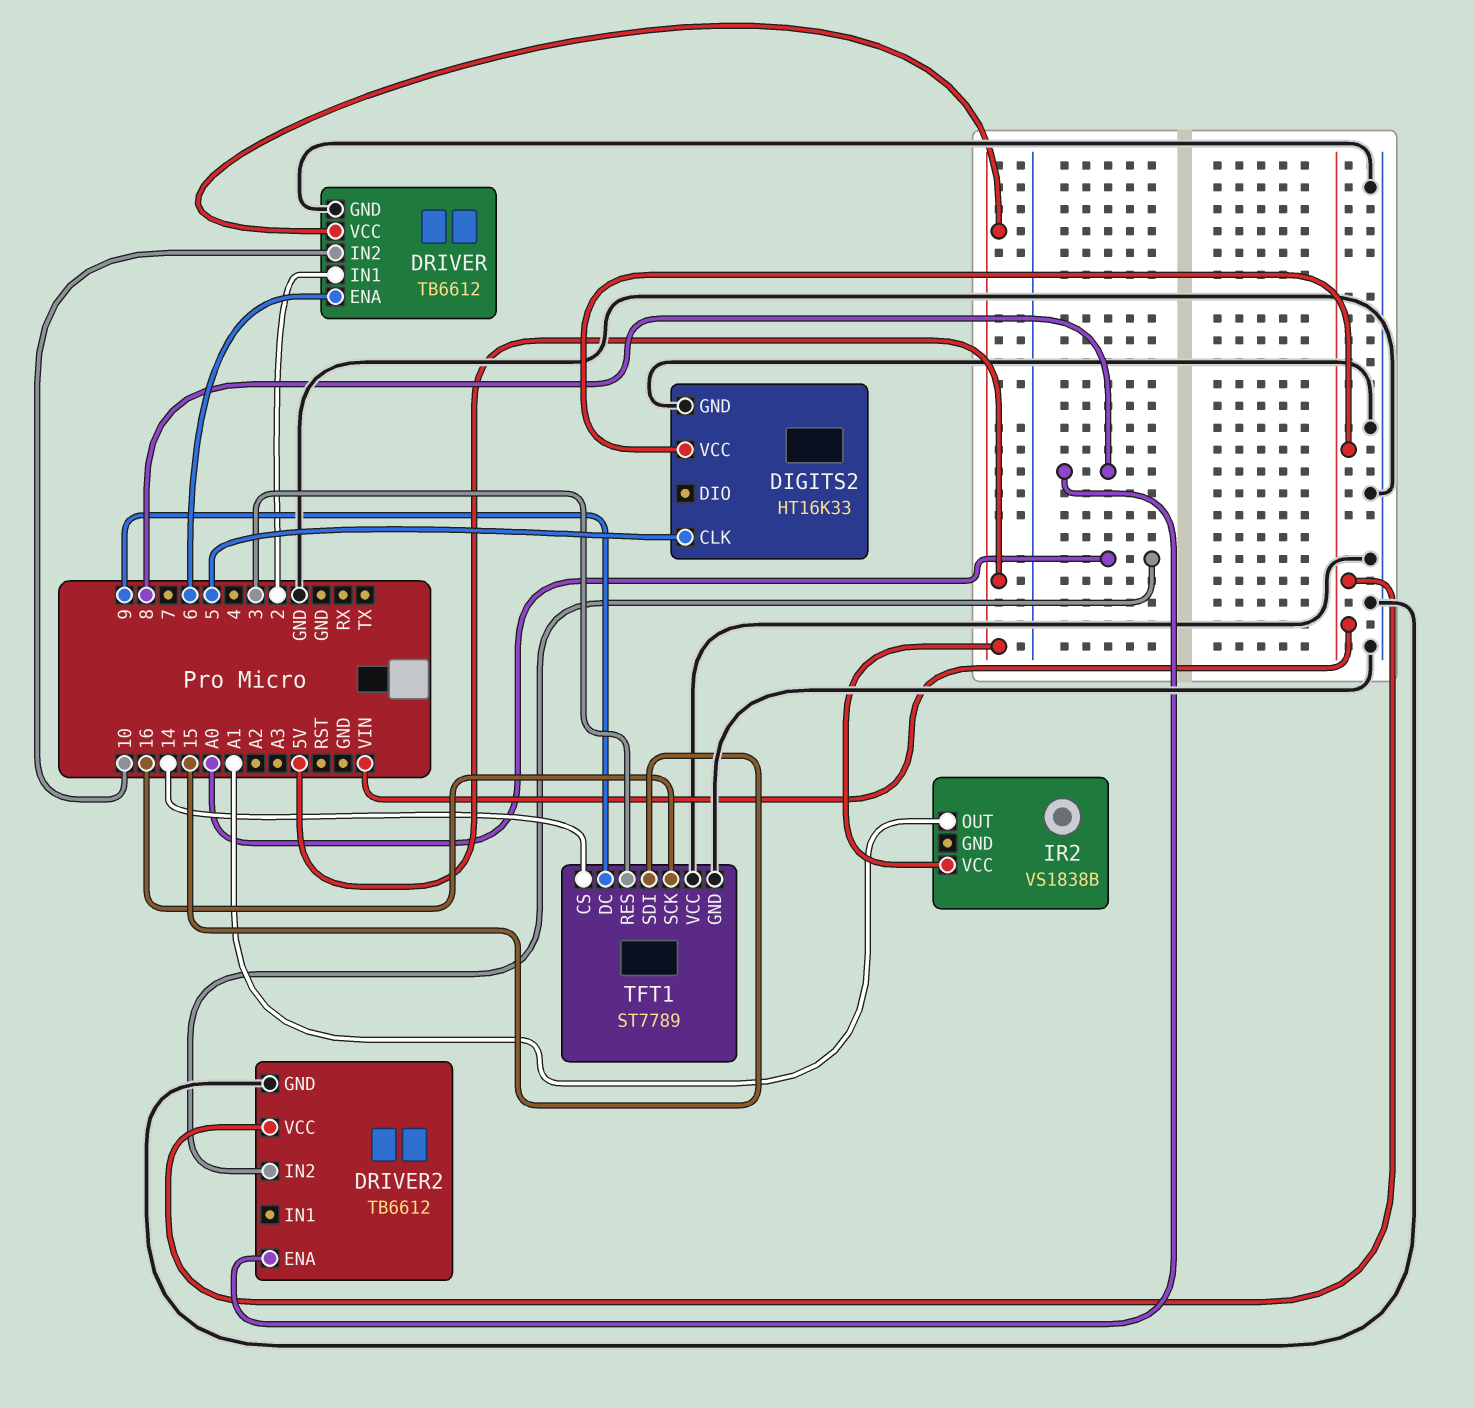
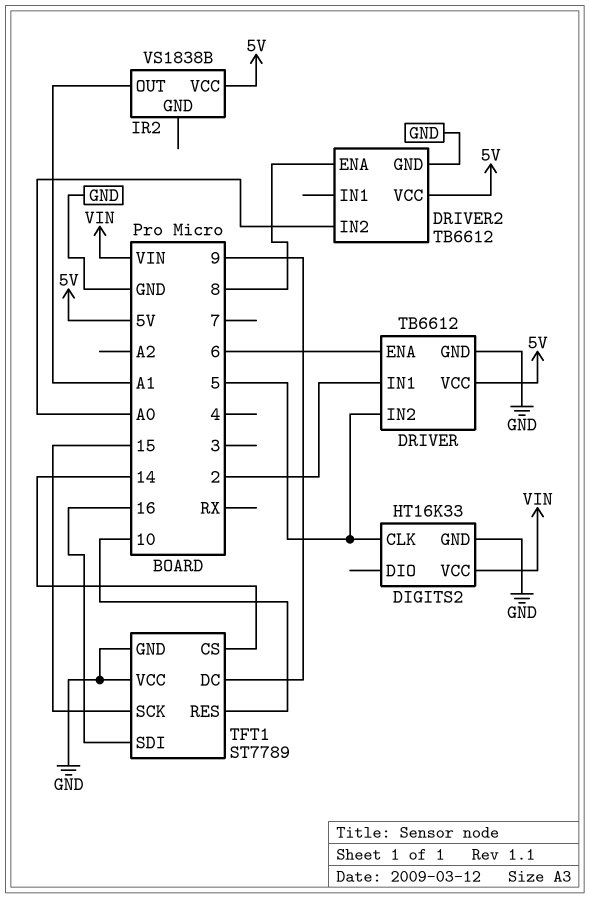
DRIVER pin IN2: 10 -> 5
DRIVER2 pin VCC: VIN -> 5V
TFT1 pin RES: 3 -> 10
TFT1 pin SCK: 16 -> 15
TFT1 pin SDI: 15 -> 16

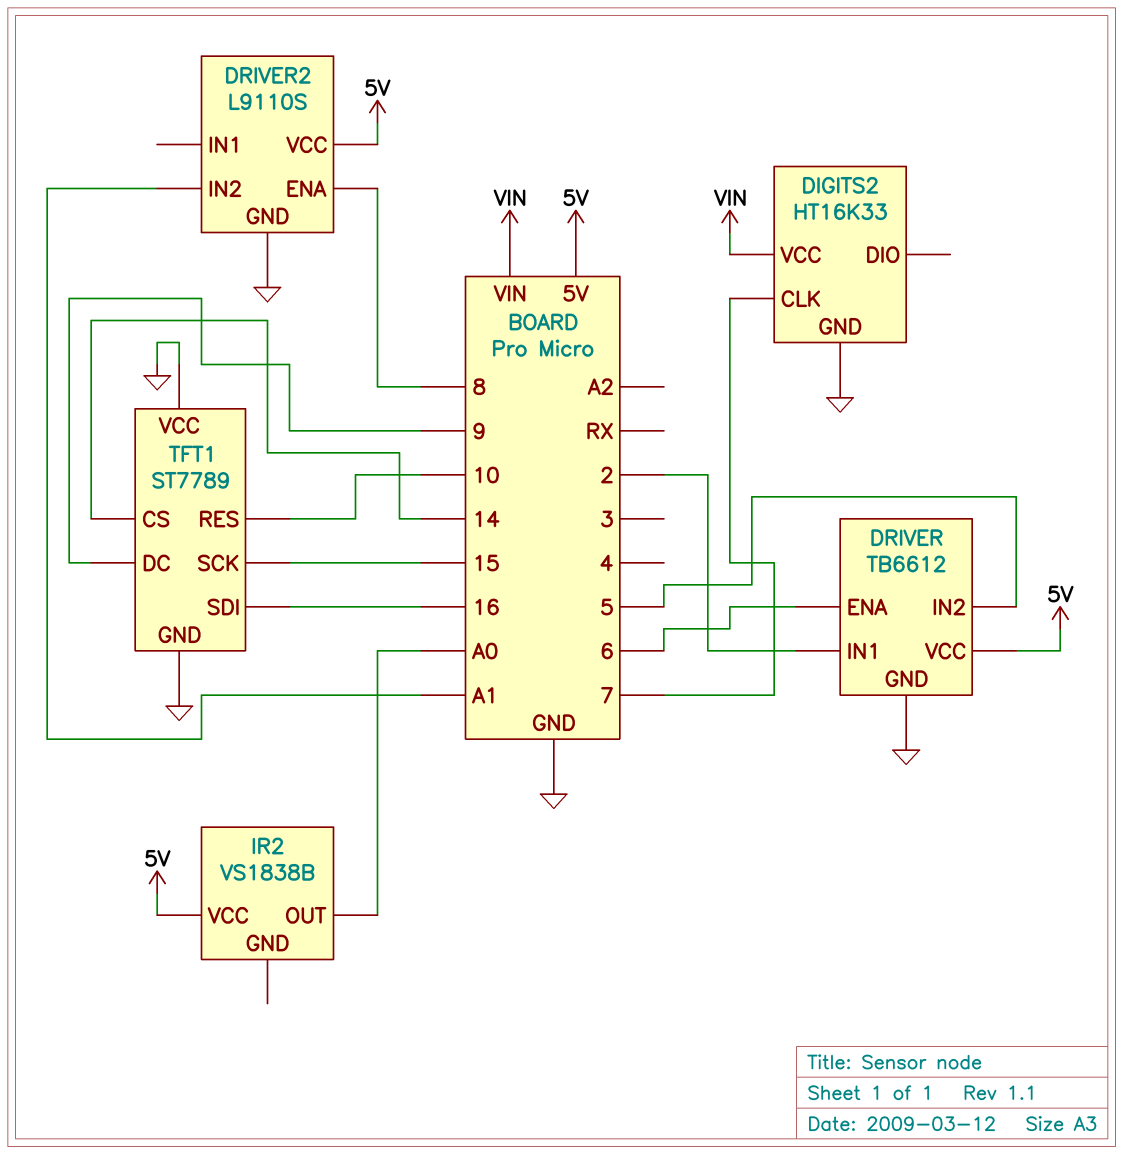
DIGITS2 pin CLK: 5 -> 7
DRIVER2: TB6612 -> L9110S
DRIVER2 pin IN2: A0 -> A1
IR2 pin OUT: A1 -> A0

